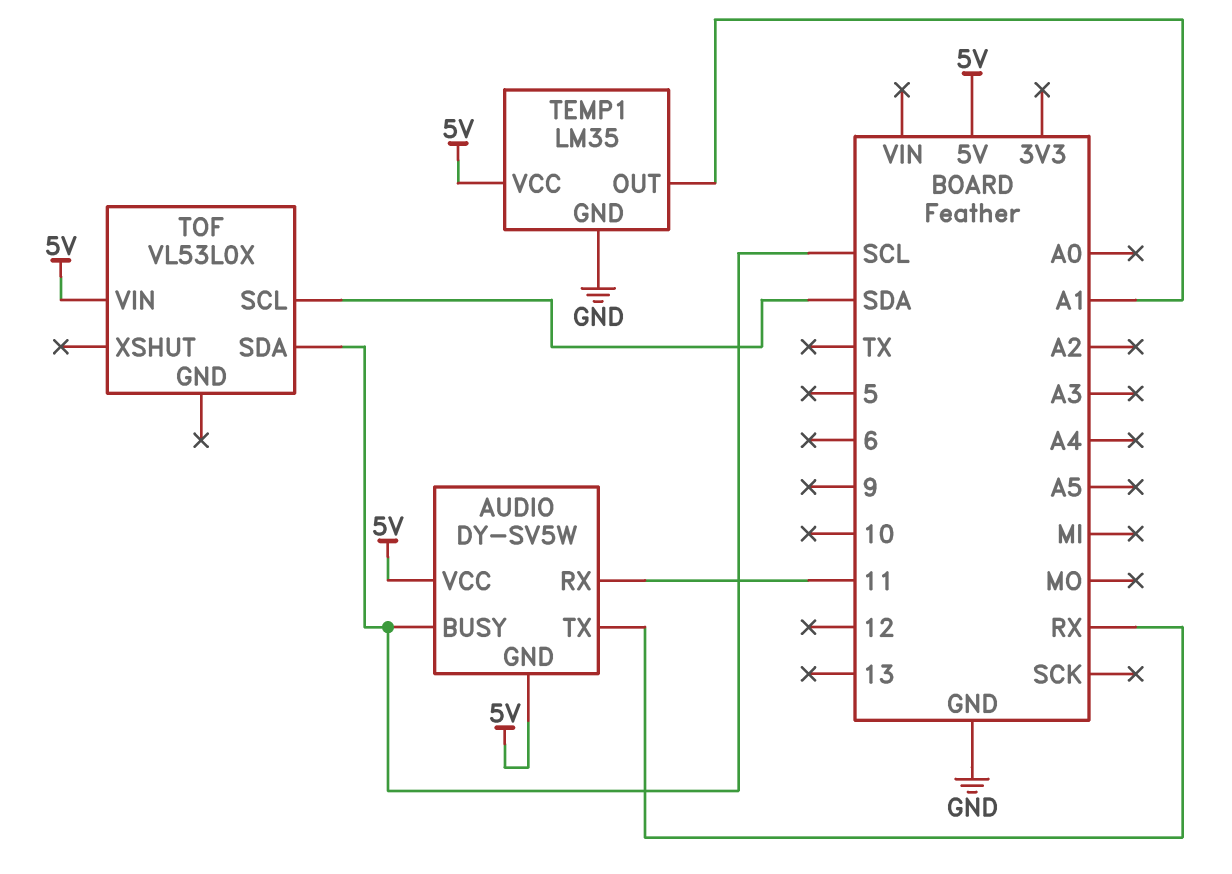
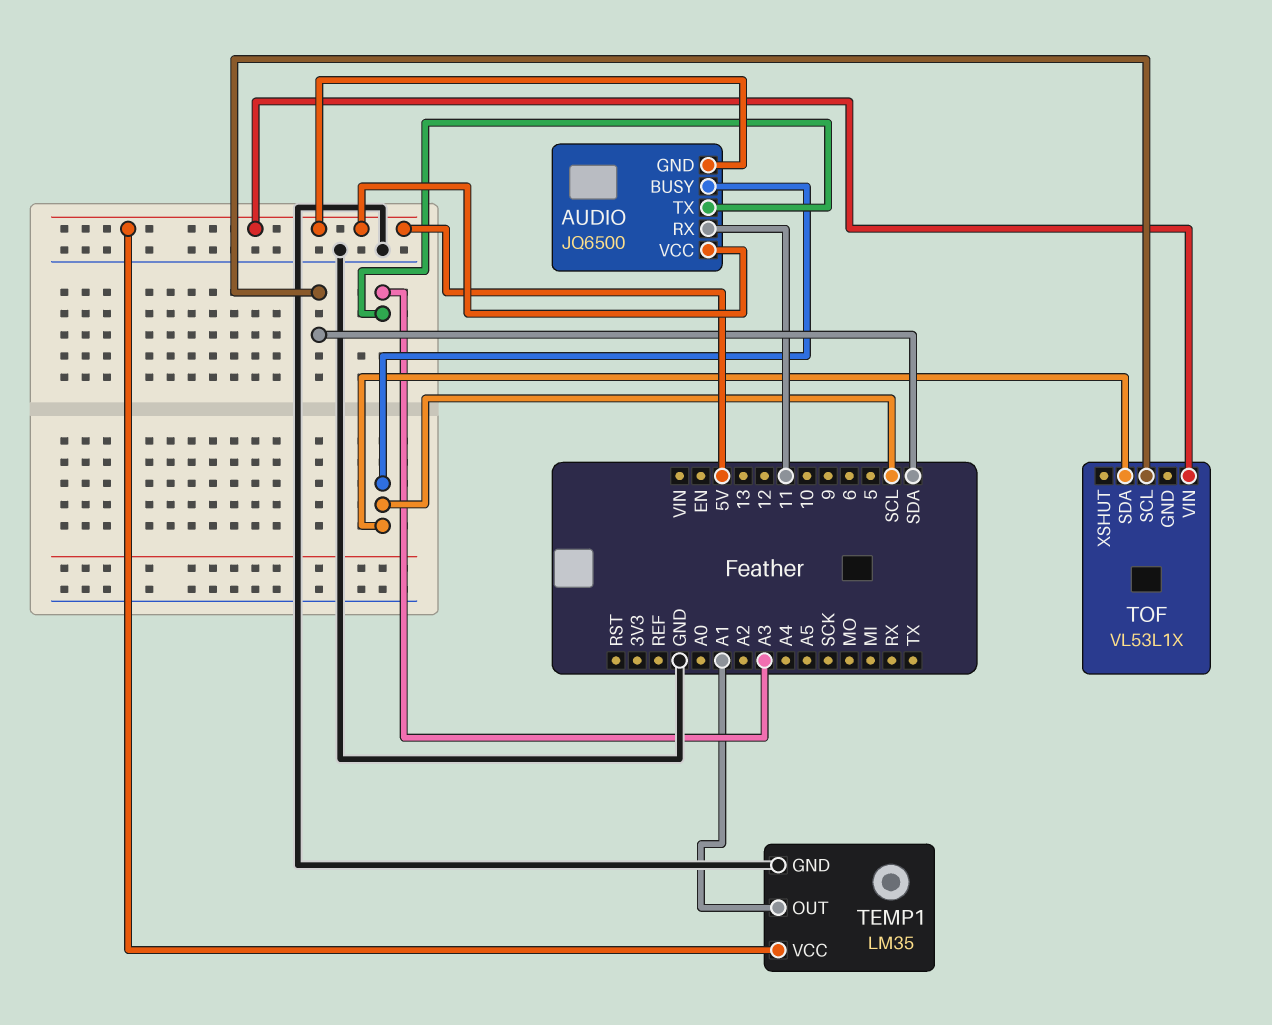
AUDIO: DY-SV5W -> JQ6500
AUDIO pin TX: RX -> A3
TOF: VL53L0X -> VL53L1X

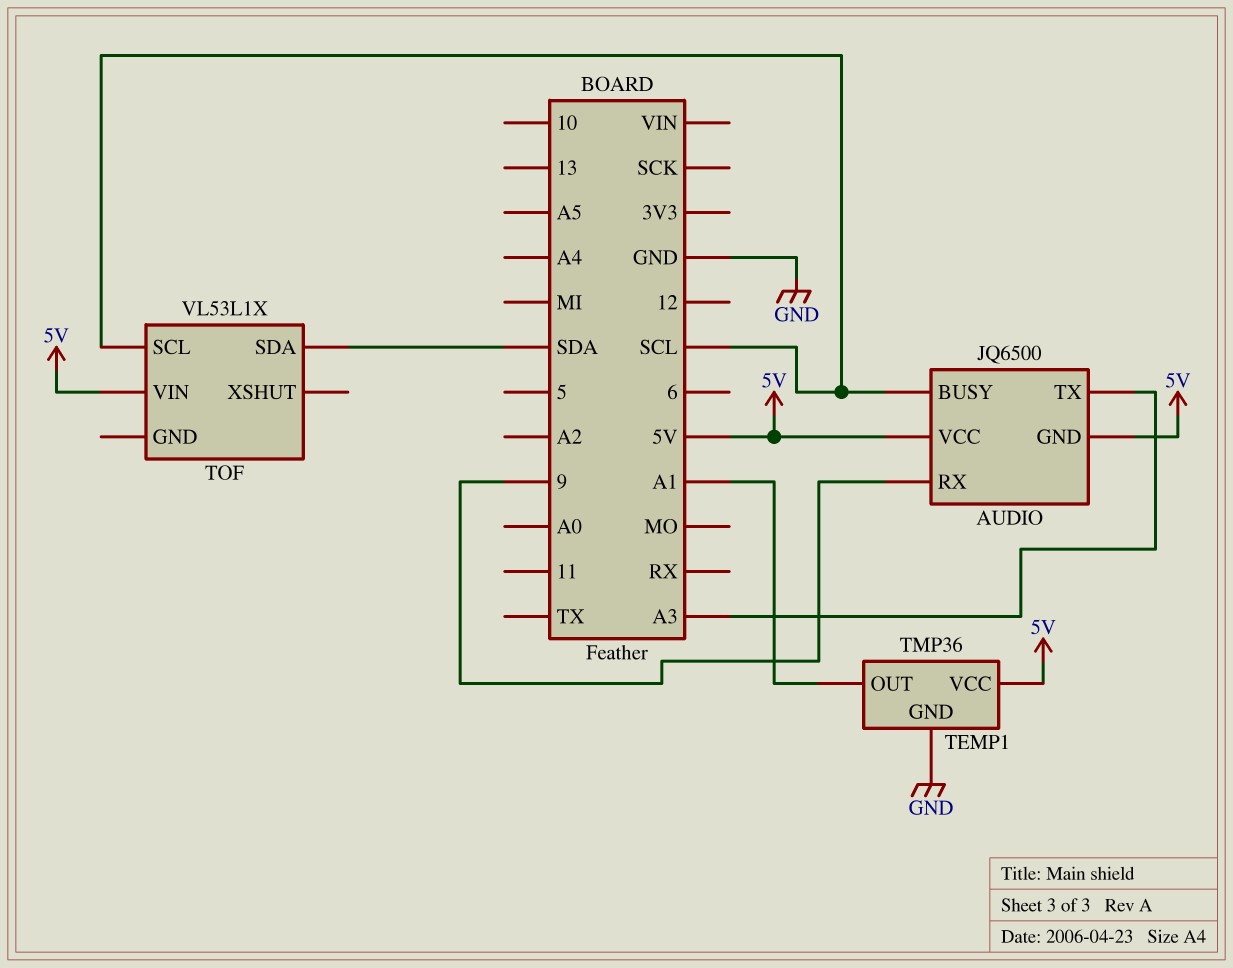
AUDIO pin RX: 11 -> 9
TEMP1: LM35 -> TMP36
TOF pin SCL: SDA -> SCL
TOF pin SDA: SCL -> SDA

